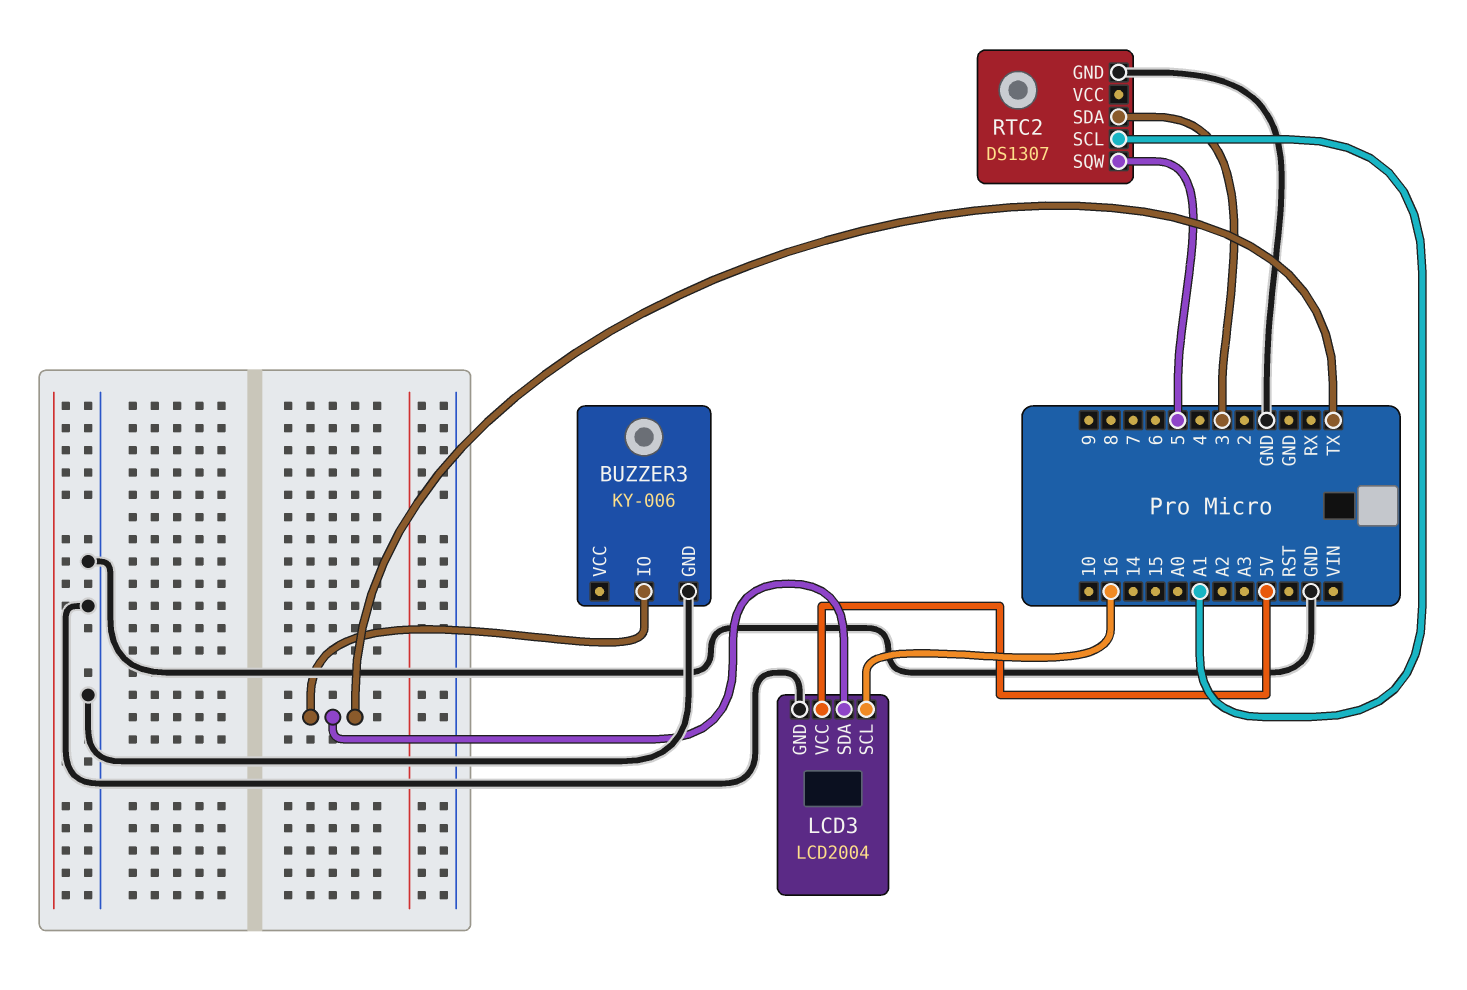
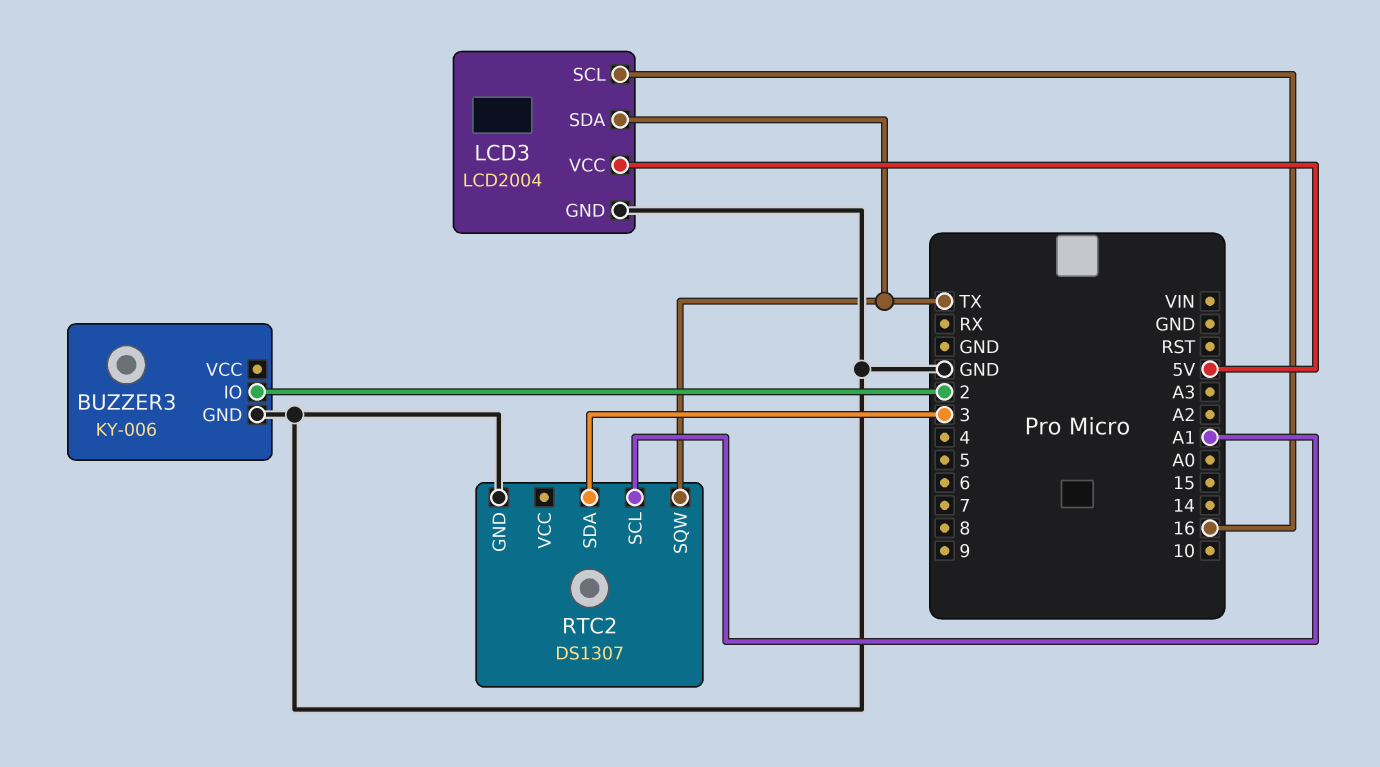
BUZZER3 pin IO: TX -> 2
RTC2 pin SQW: 5 -> TX

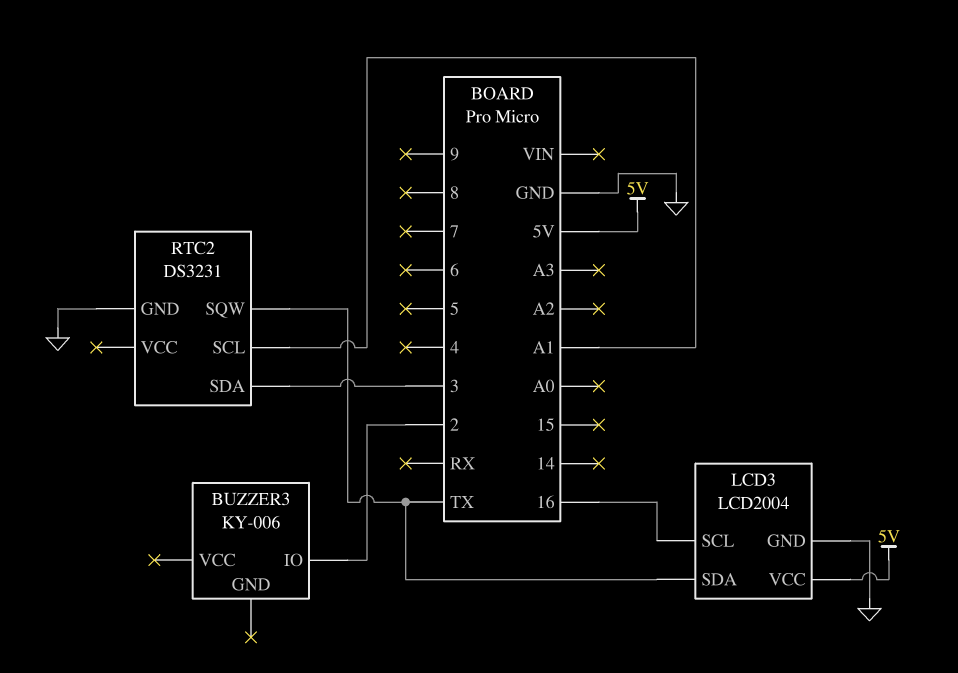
BUZZER3 pin GND: GND -> none
RTC2: DS1307 -> DS3231

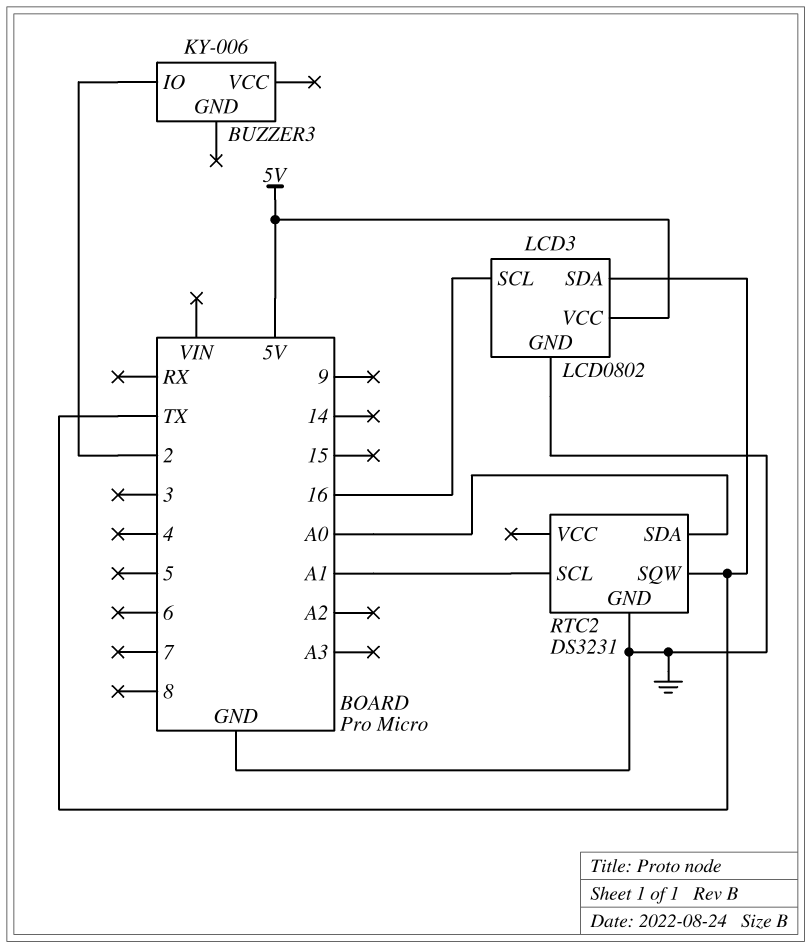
LCD3: LCD2004 -> LCD0802
RTC2 pin SDA: 3 -> A0

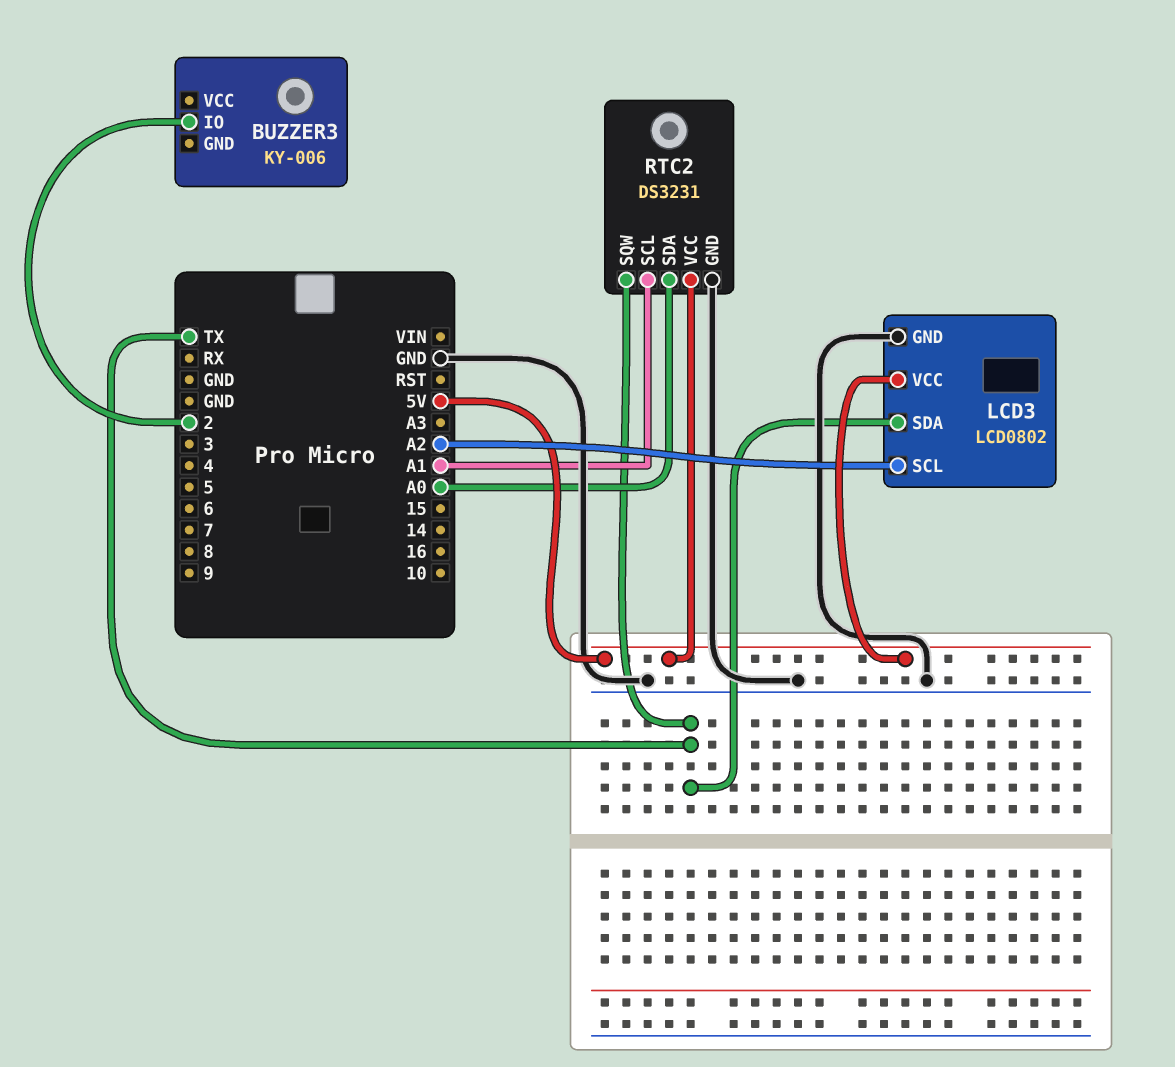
LCD3 pin SCL: 16 -> A2
RTC2 pin VCC: none -> 5V

